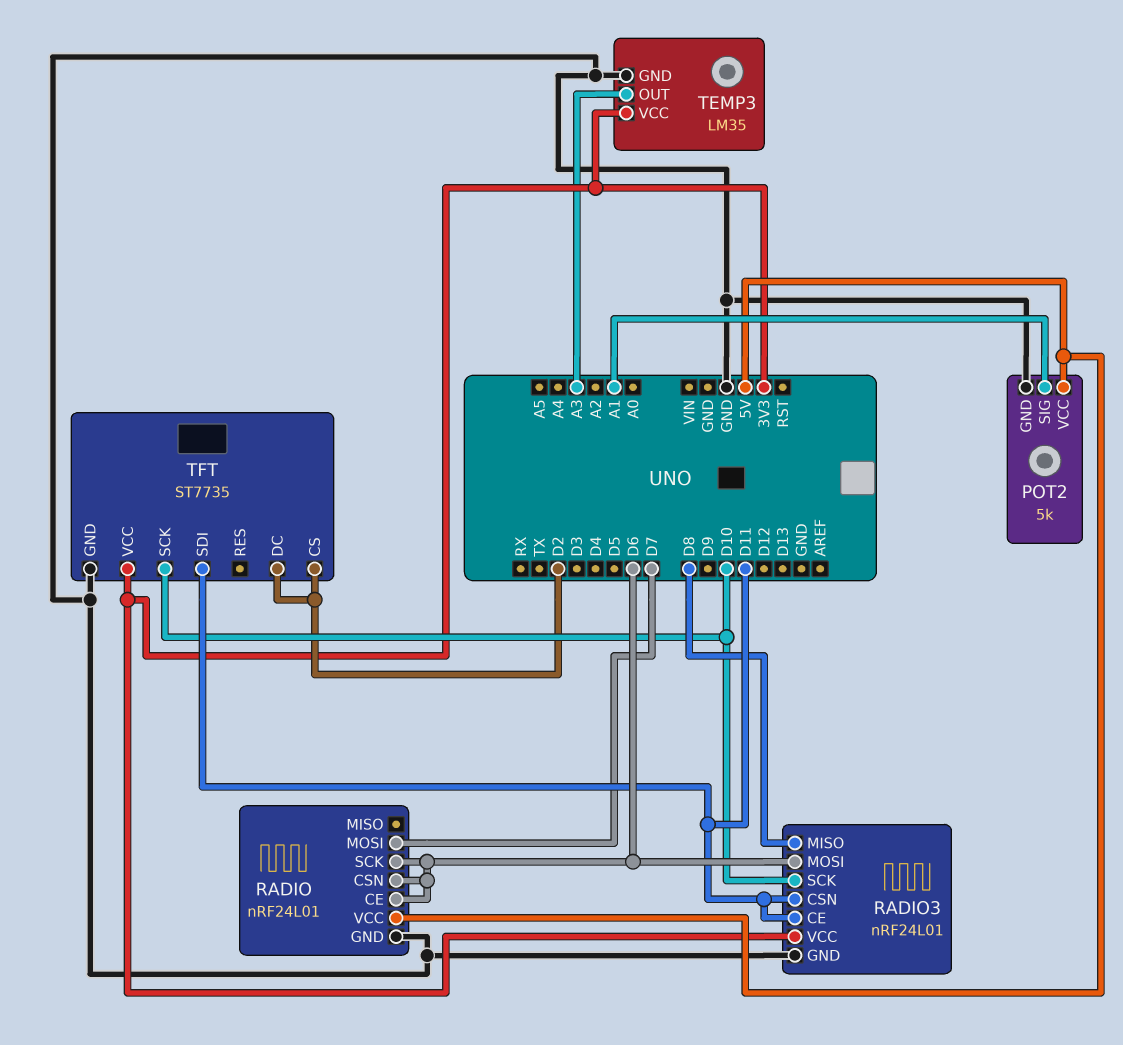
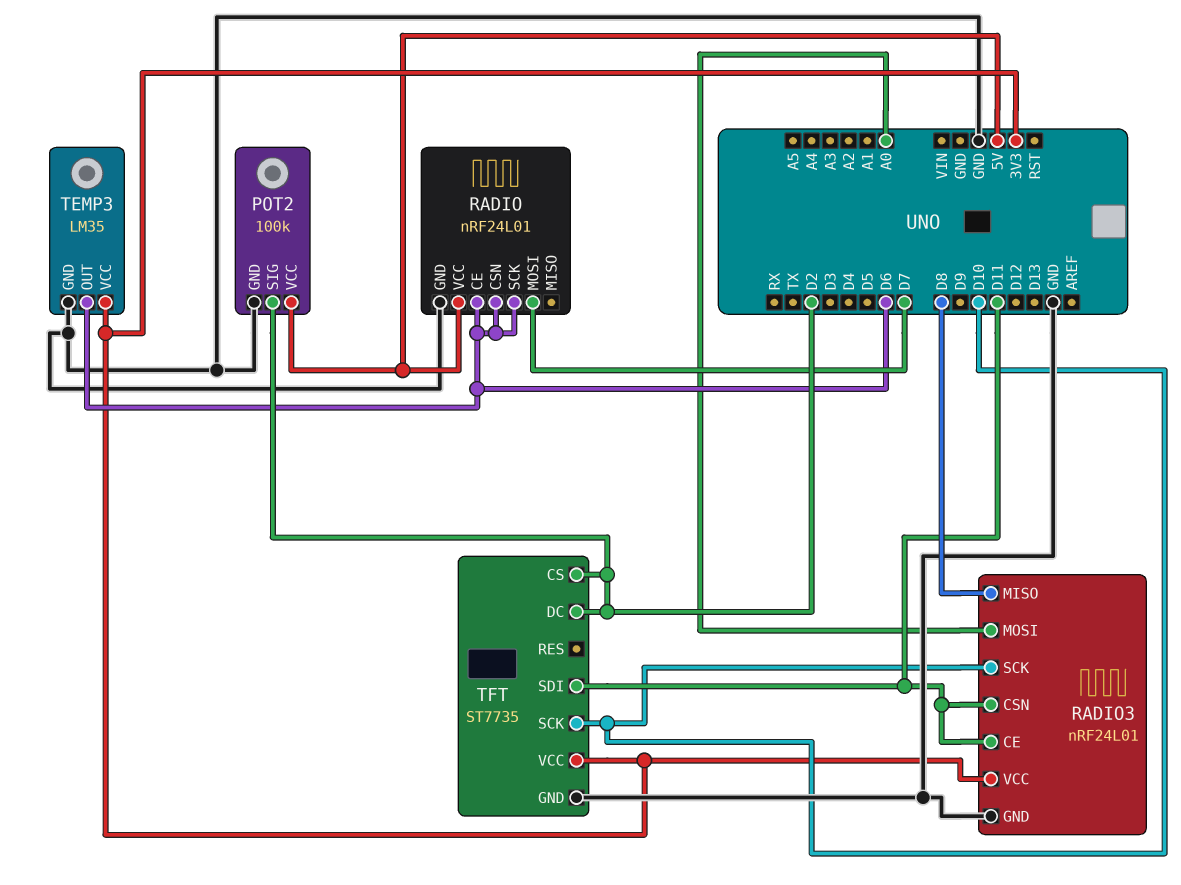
POT2: 5k -> 100k
POT2 pin SIG: A1 -> D2
RADIO3 pin MOSI: D6 -> A0
TEMP3 pin OUT: A3 -> D6

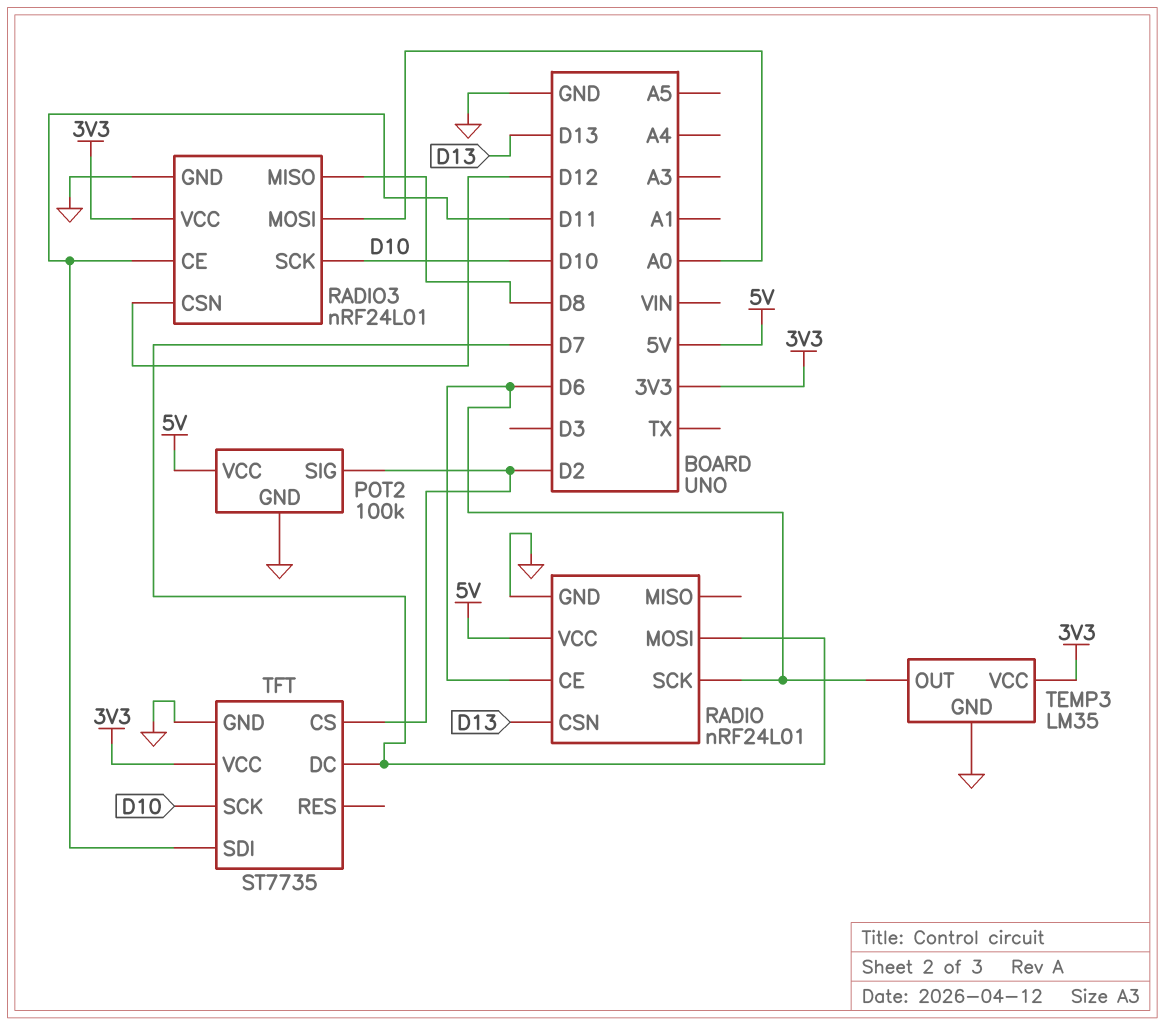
RADIO pin CSN: D6 -> D13
RADIO3 pin CSN: D11 -> D12
TFT pin DC: D2 -> D7

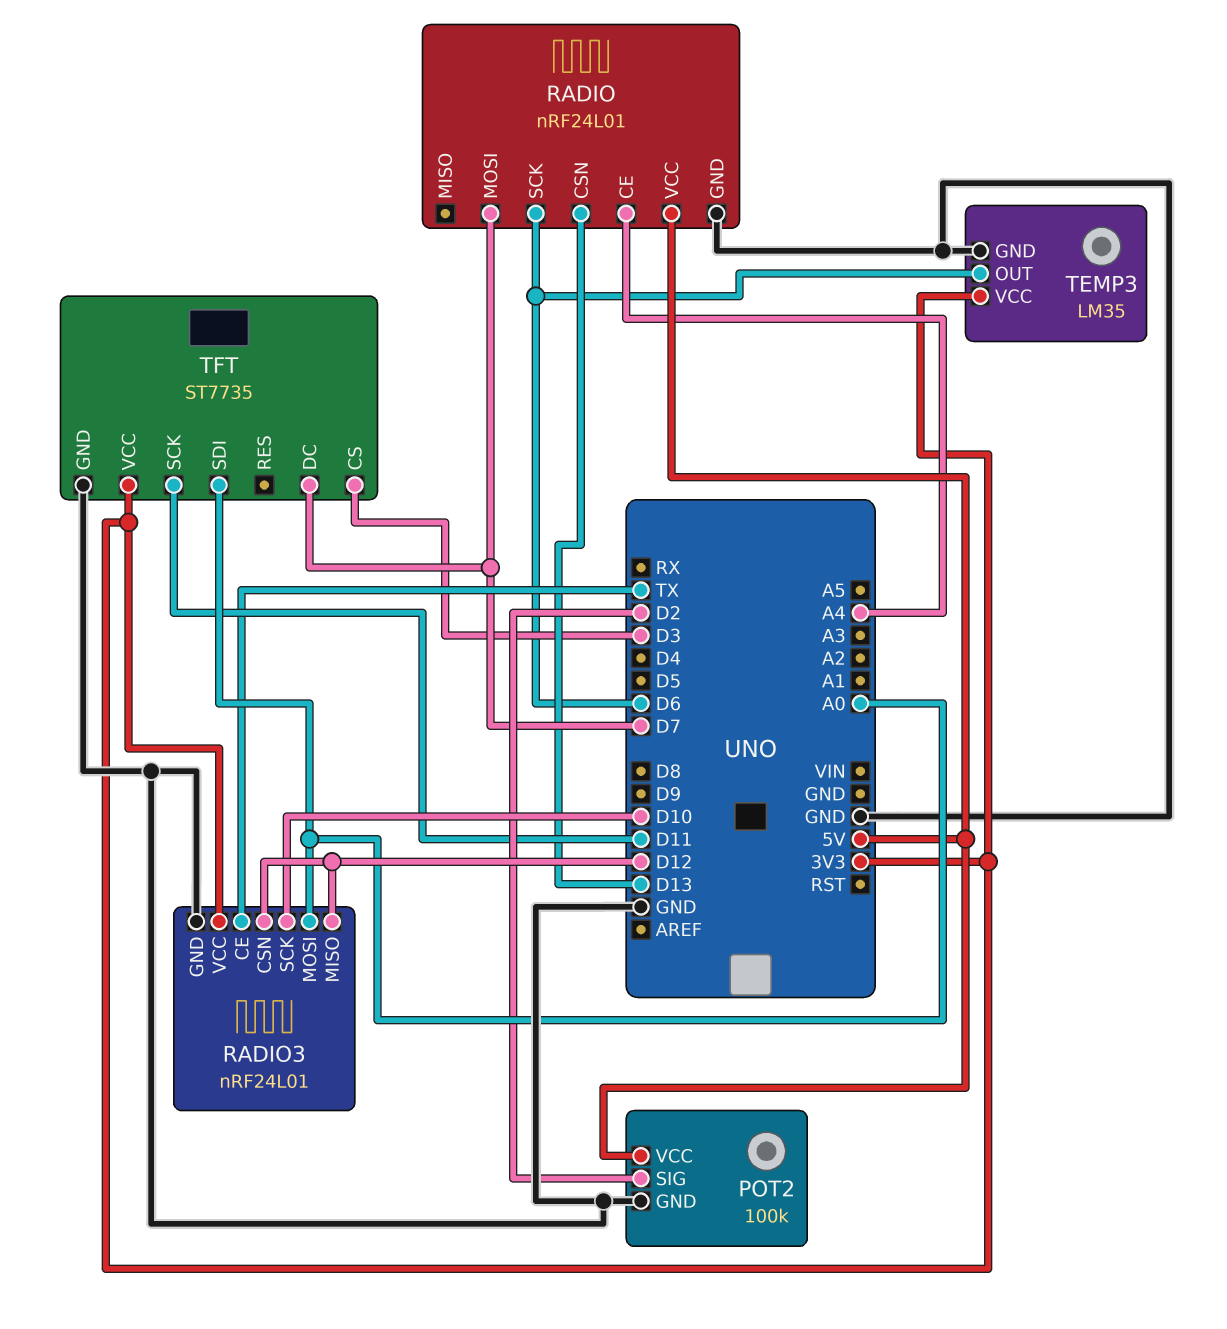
RADIO pin CE: D6 -> A4
RADIO3 pin CE: D11 -> TX
RADIO3 pin MISO: D8 -> D12
TFT pin CS: D2 -> D3
TFT pin SCK: D10 -> D11
TFT pin SDI: D11 -> A0

